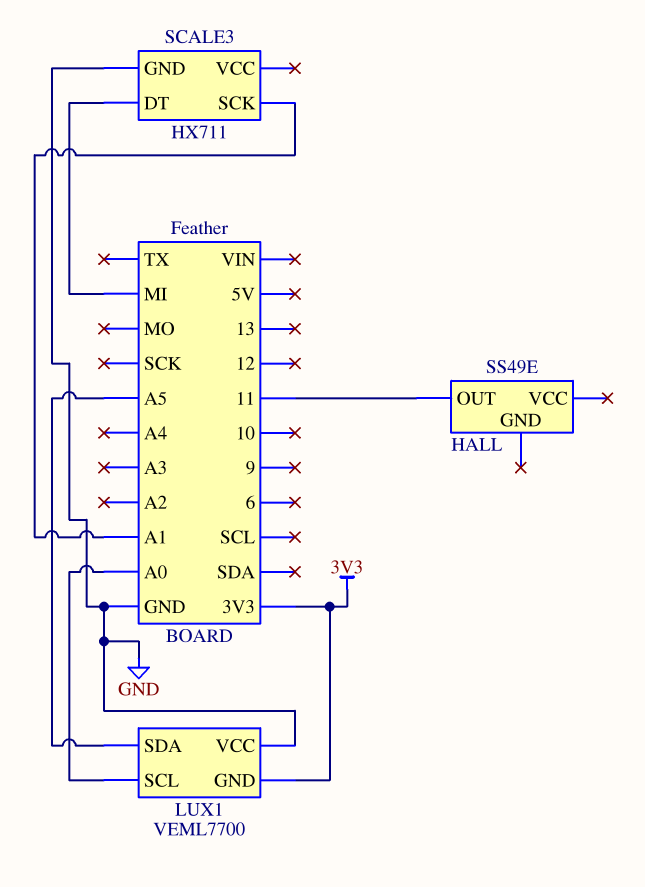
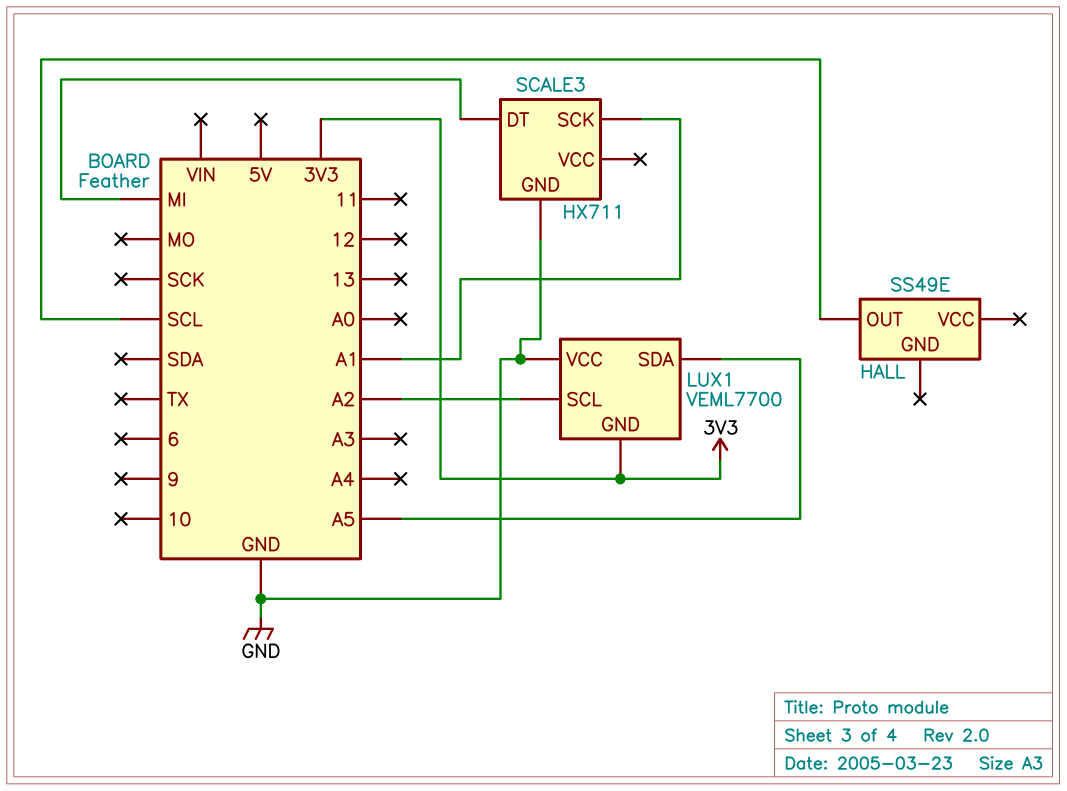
HALL pin OUT: 11 -> SCL
LUX1 pin SCL: A0 -> A2

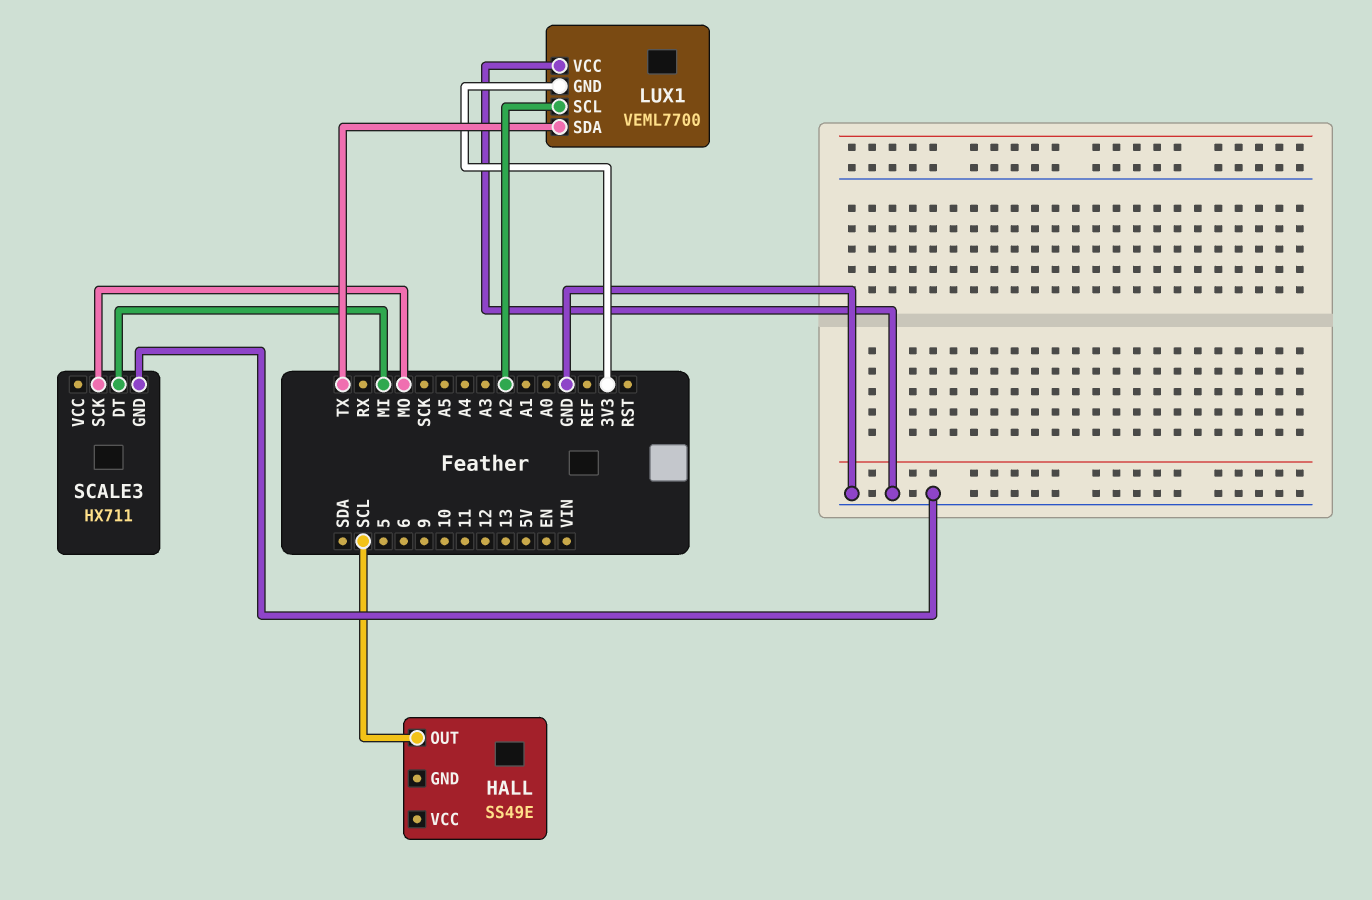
LUX1 pin SDA: A5 -> TX
SCALE3 pin SCK: A1 -> MO

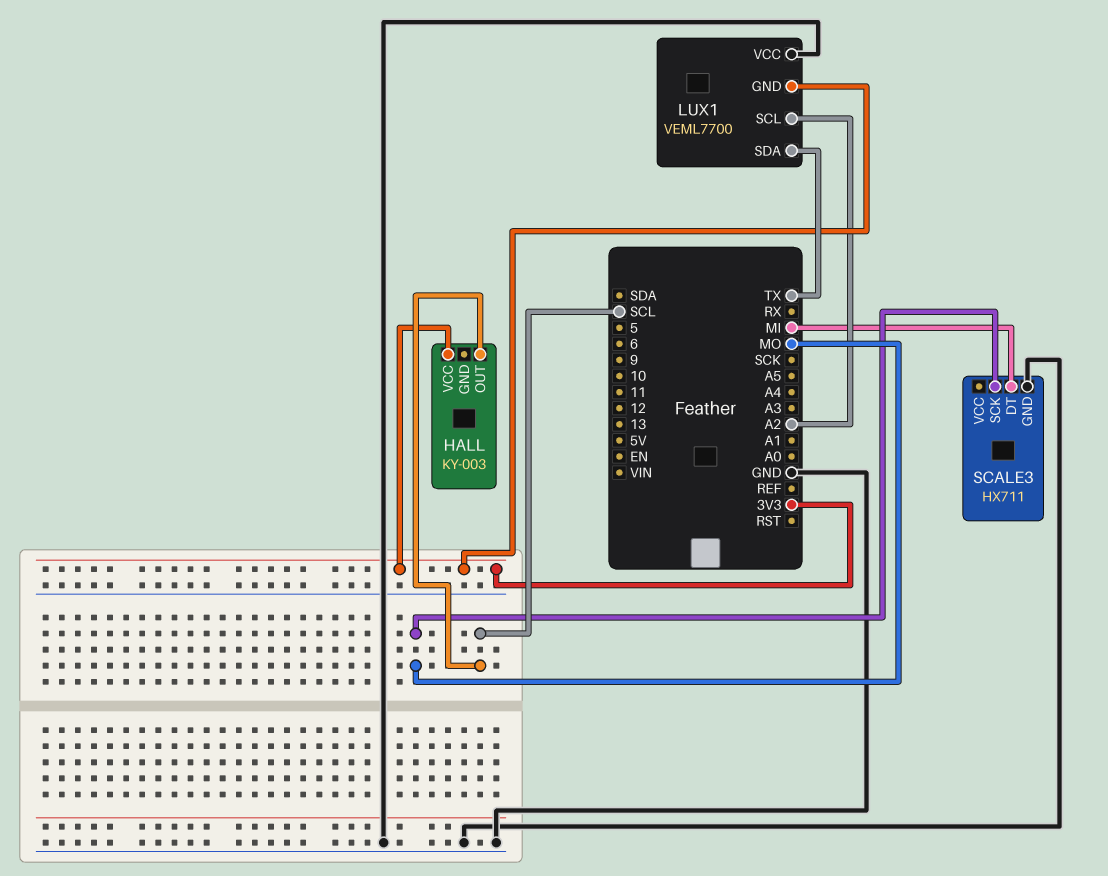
HALL: SS49E -> KY-003
HALL pin VCC: none -> 3V3

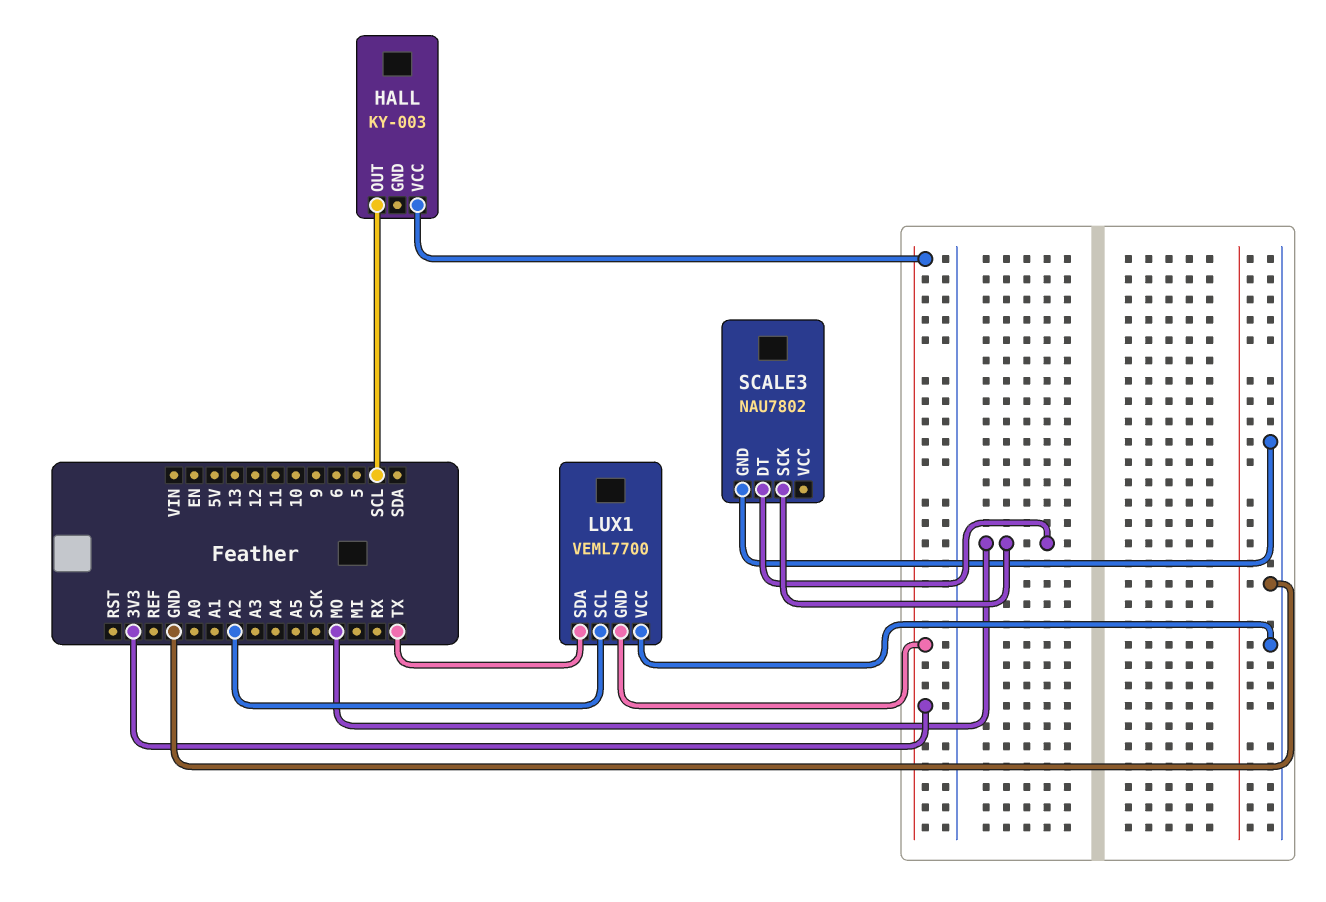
SCALE3: HX711 -> NAU7802
SCALE3 pin DT: MI -> MO

